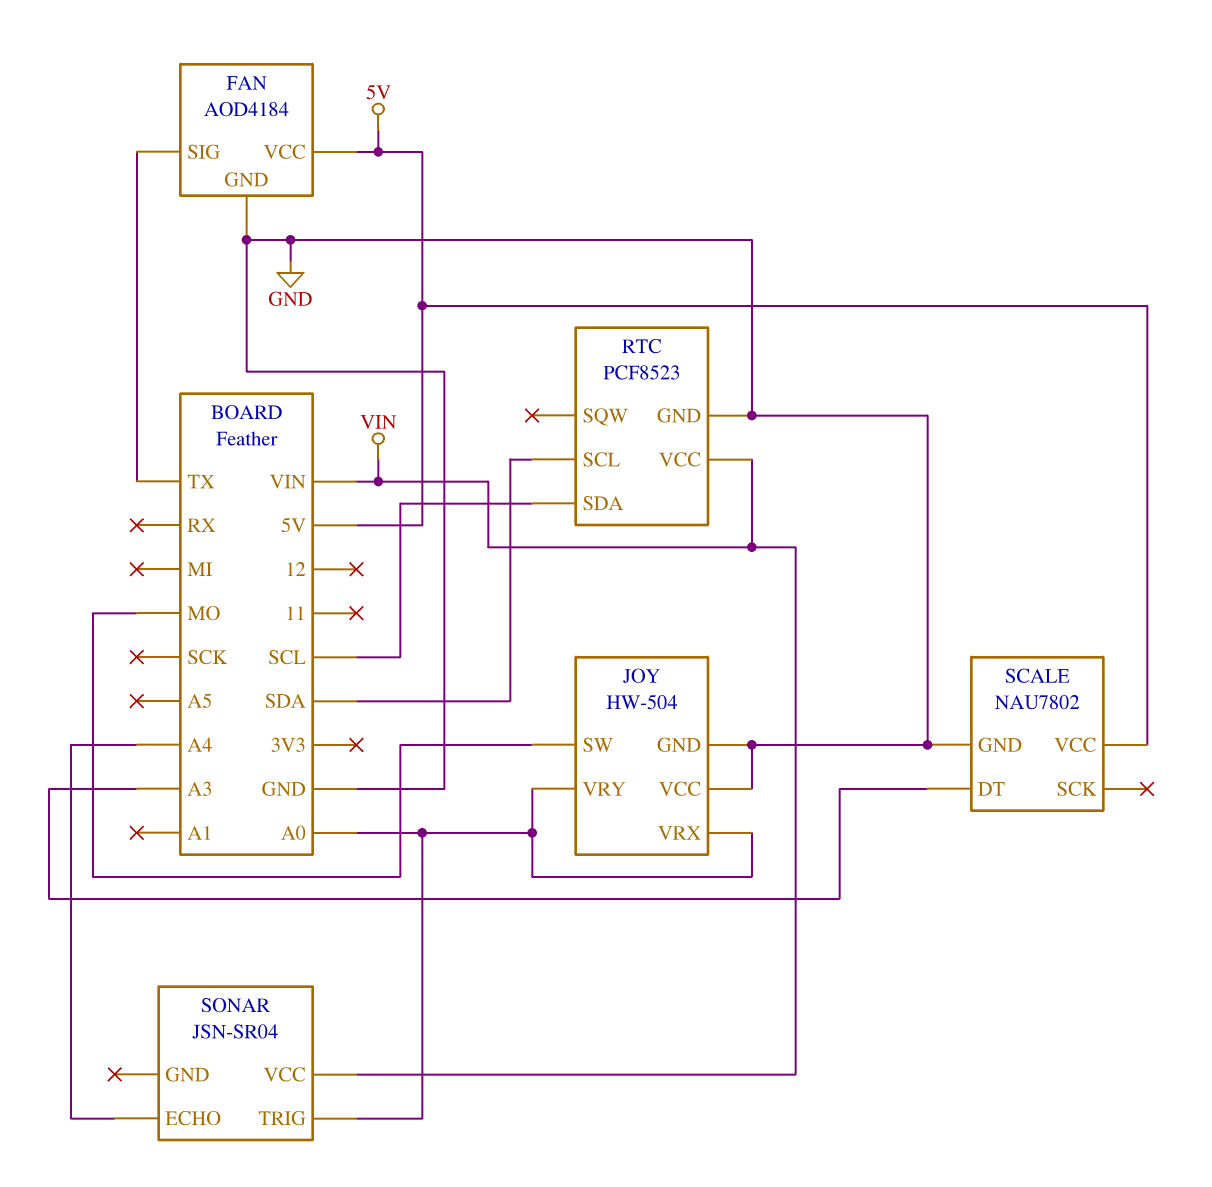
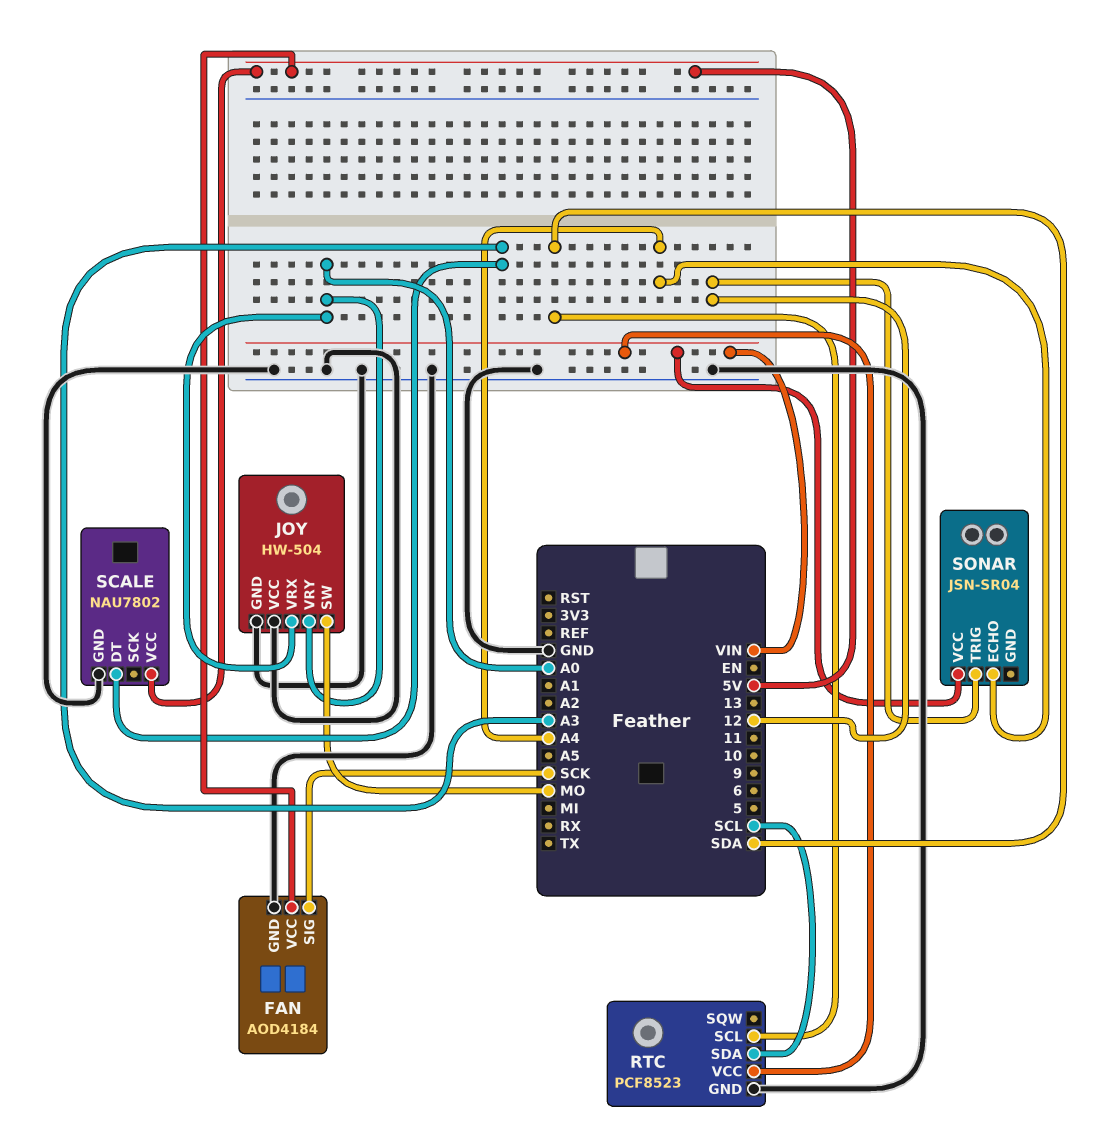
FAN pin SIG: TX -> SCK
SONAR pin TRIG: A0 -> 12

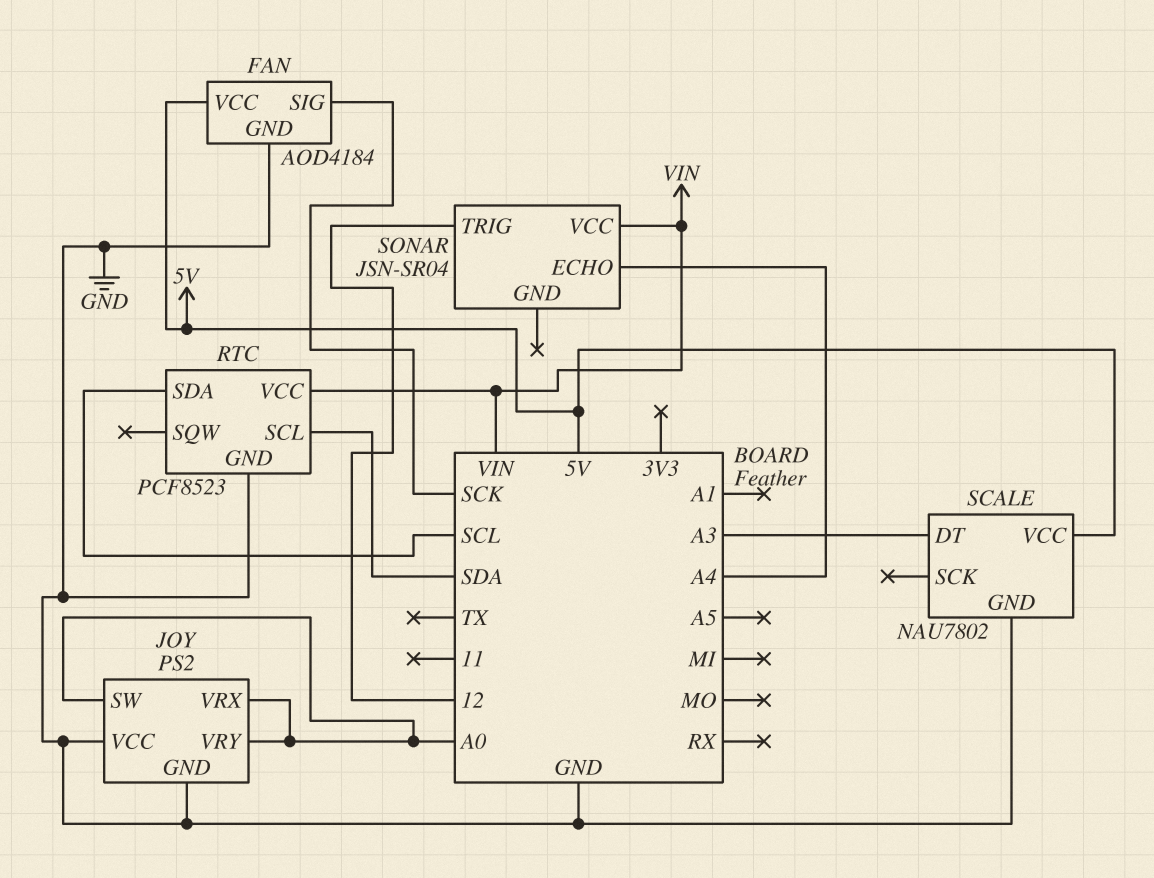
JOY: HW-504 -> PS2
JOY pin SW: MO -> A0

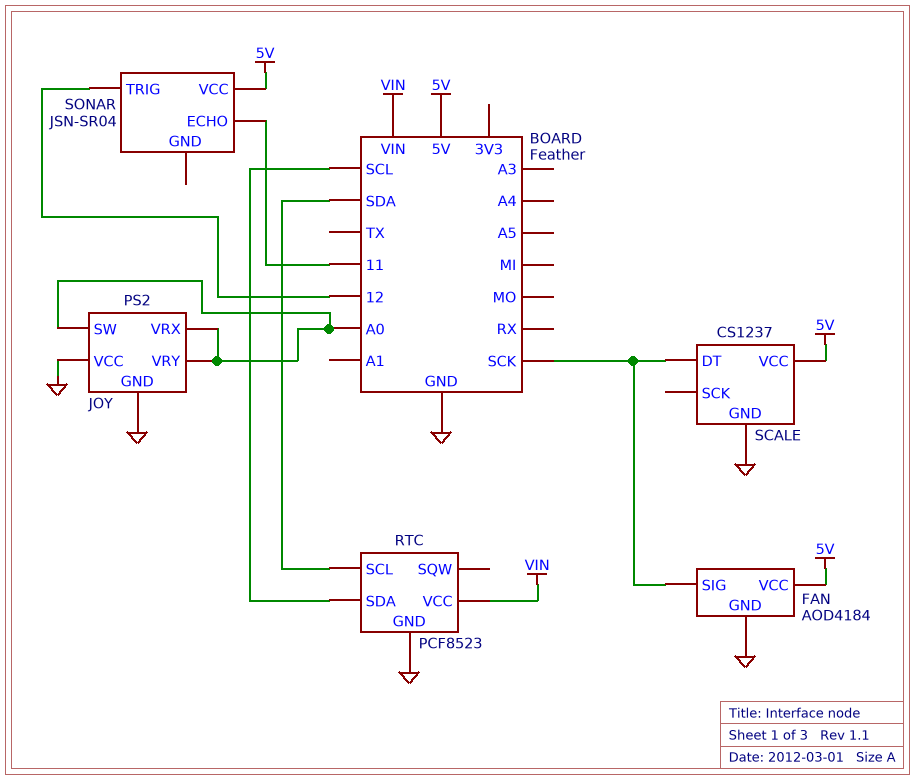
SCALE: NAU7802 -> CS1237
SCALE pin DT: A3 -> SCK
SONAR pin ECHO: A4 -> 11
SONAR pin VCC: VIN -> 5V

